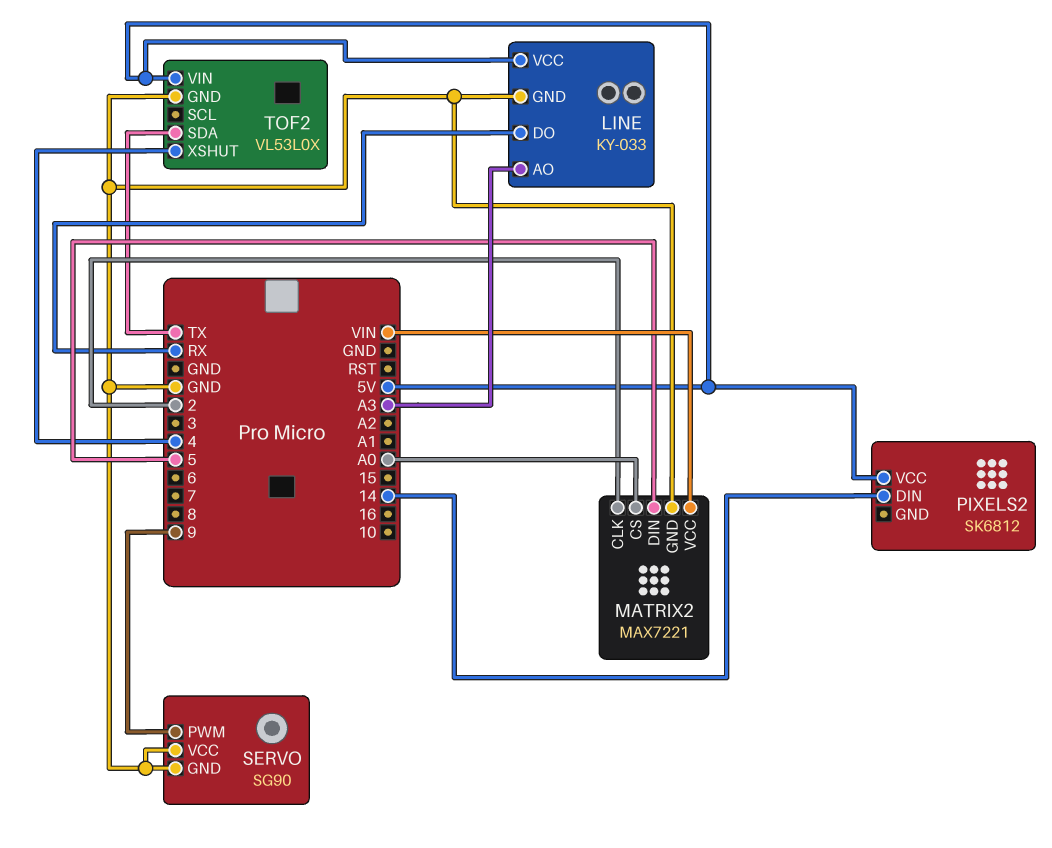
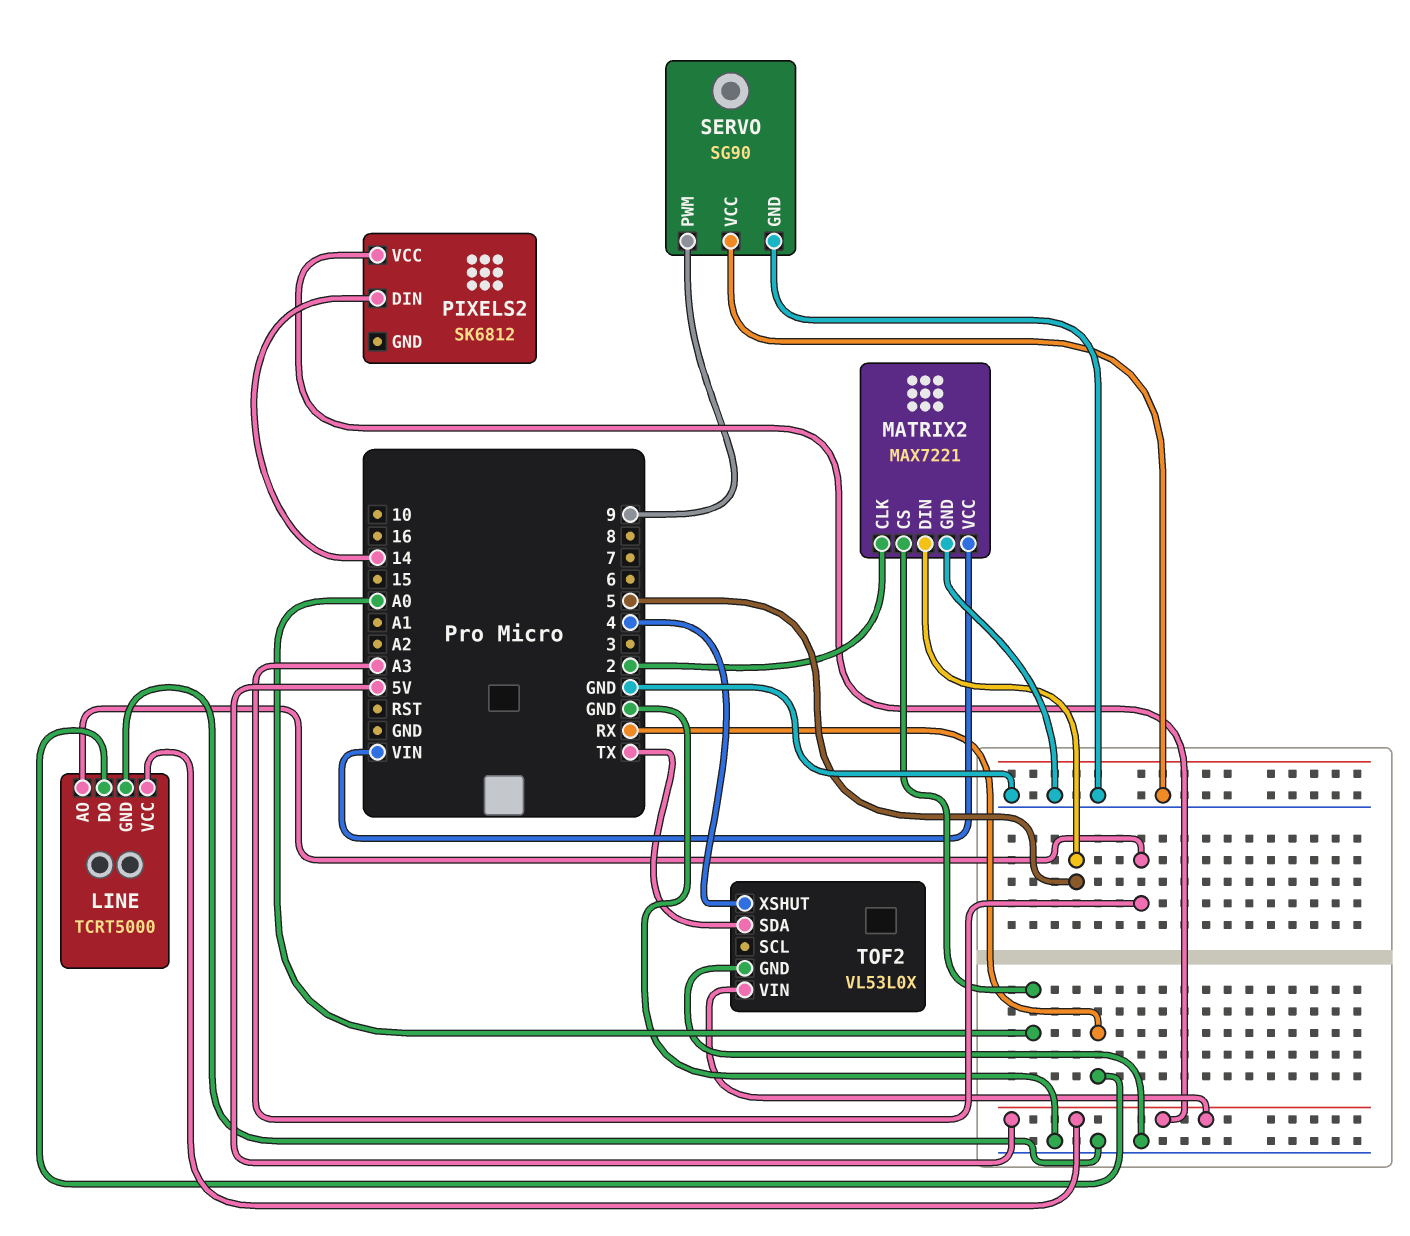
LINE: KY-033 -> TCRT5000

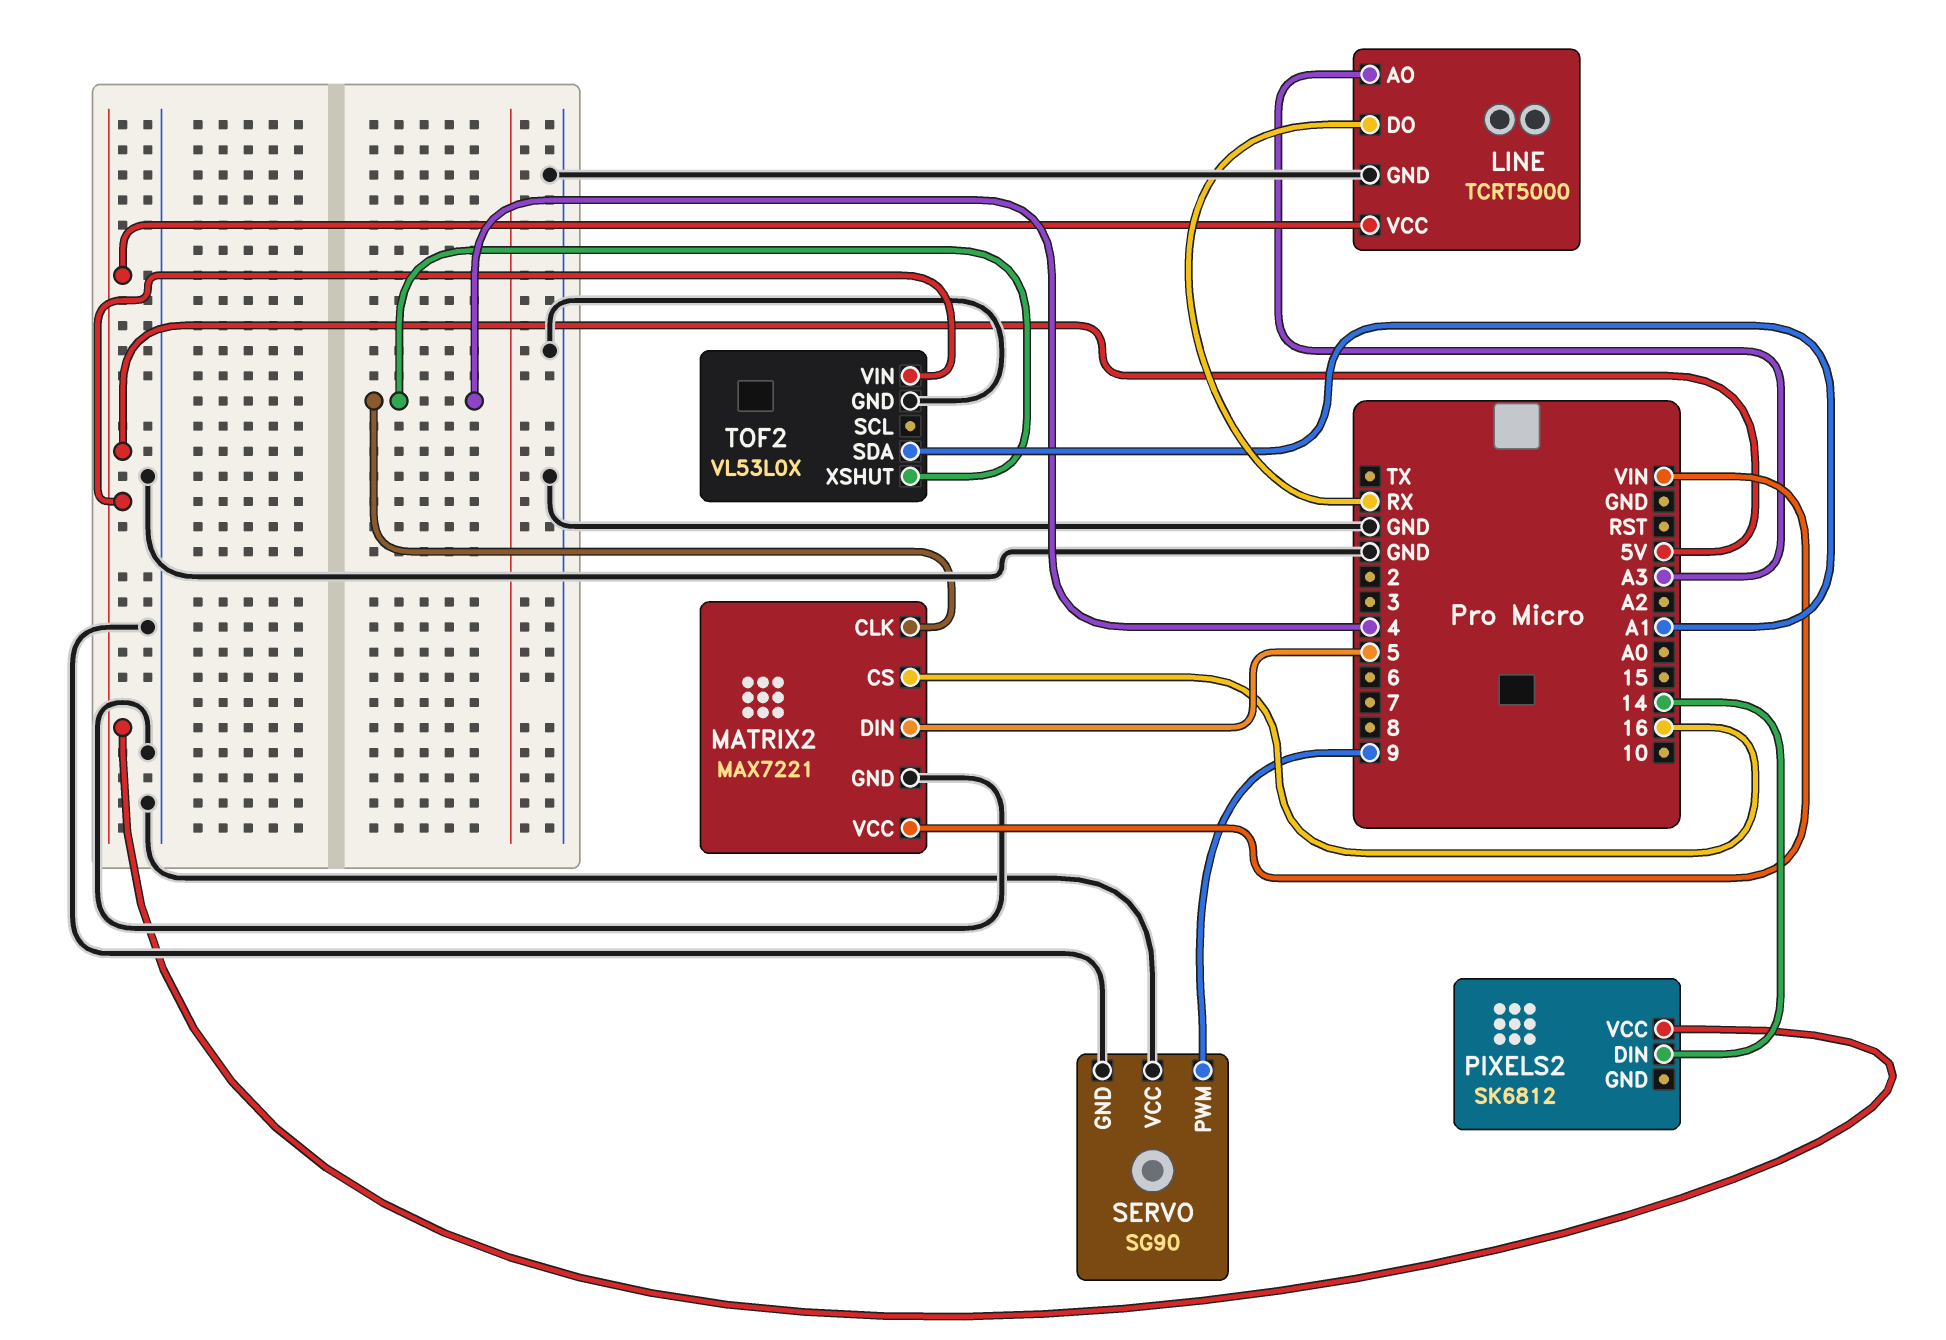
MATRIX2 pin CLK: 2 -> 4
MATRIX2 pin CS: A0 -> 16
TOF2 pin SDA: TX -> A1

